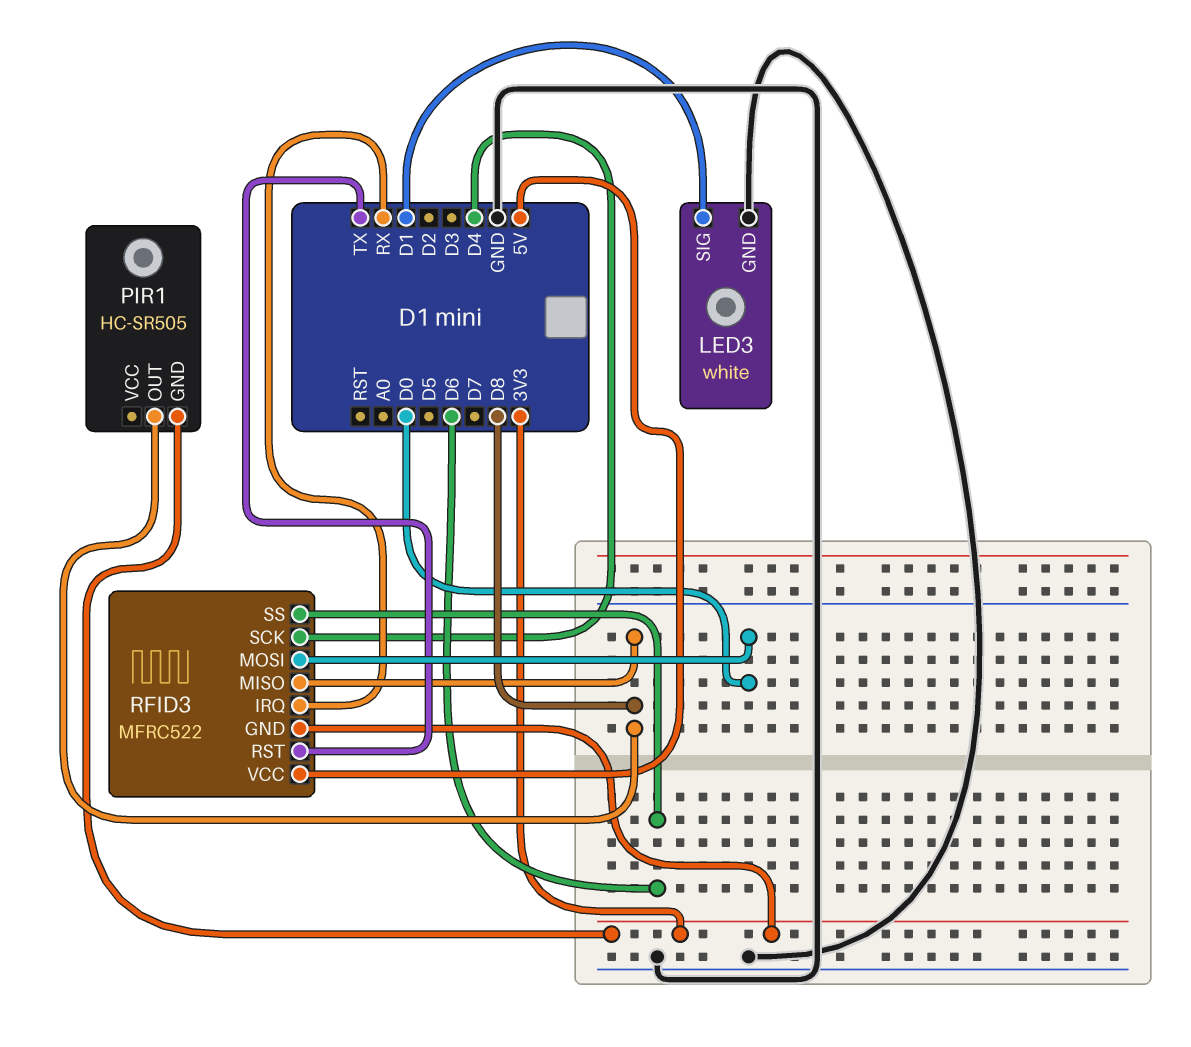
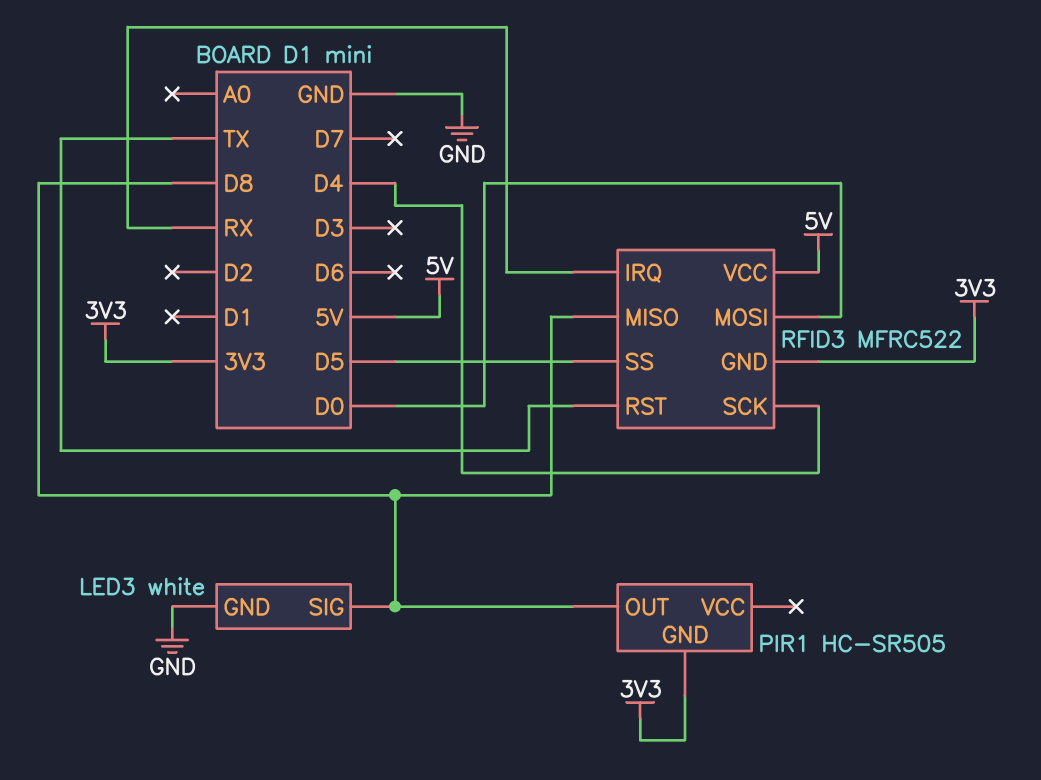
LED3 pin SIG: D1 -> D8
RFID3 pin SS: D6 -> D5

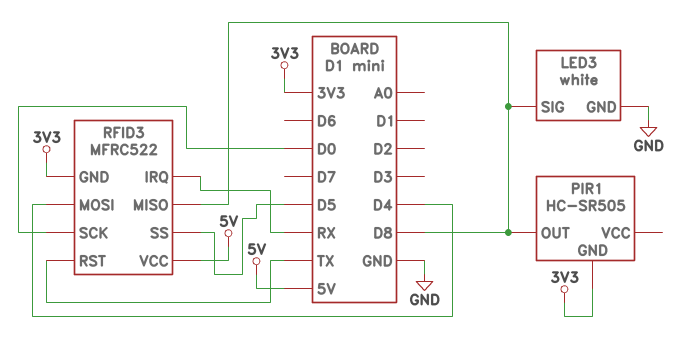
RFID3 pin MOSI: D0 -> D4
RFID3 pin SCK: D4 -> D0

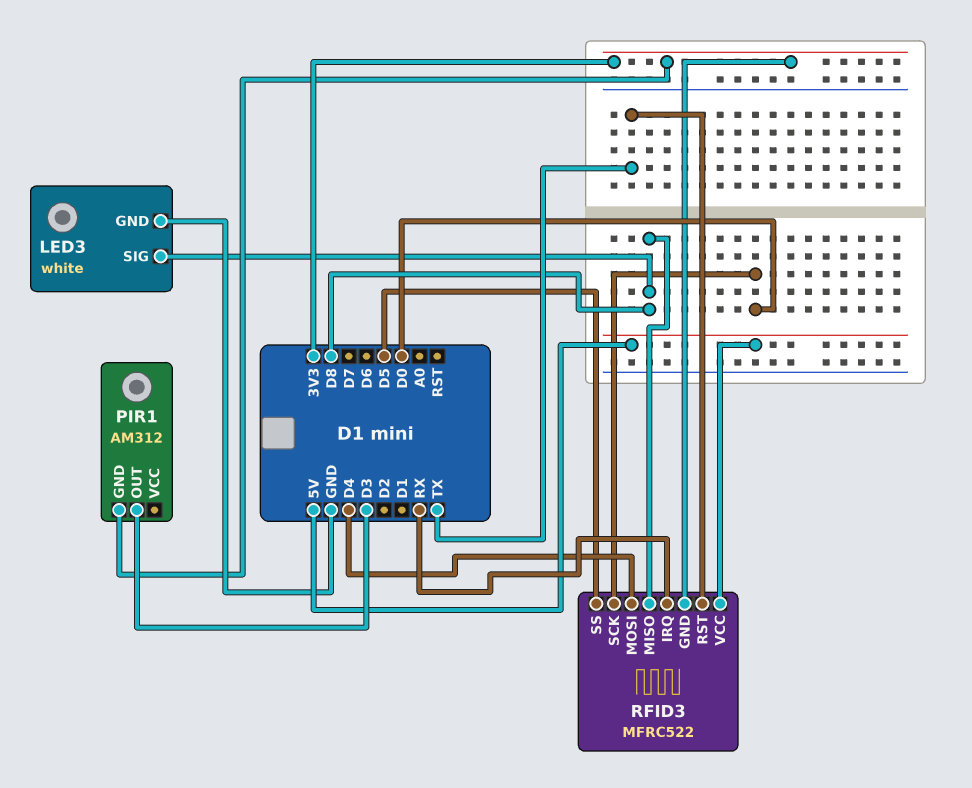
PIR1: HC-SR505 -> AM312
PIR1 pin OUT: D8 -> D3

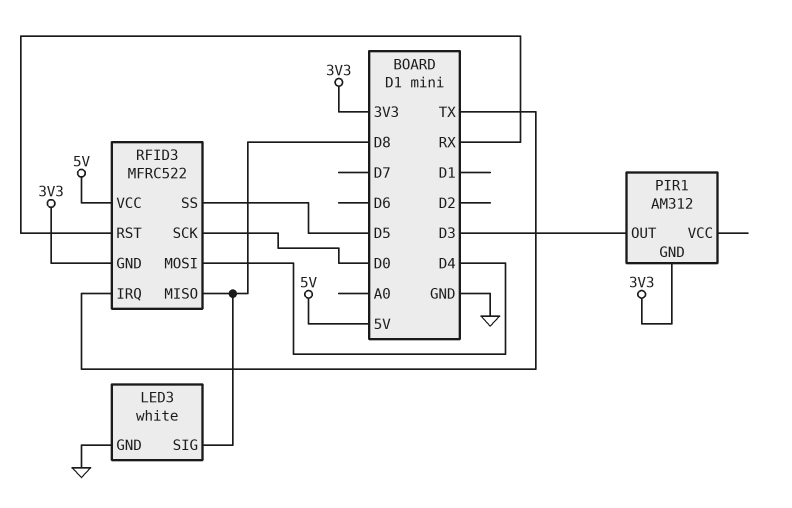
RFID3 pin IRQ: RX -> TX
RFID3 pin RST: TX -> RX

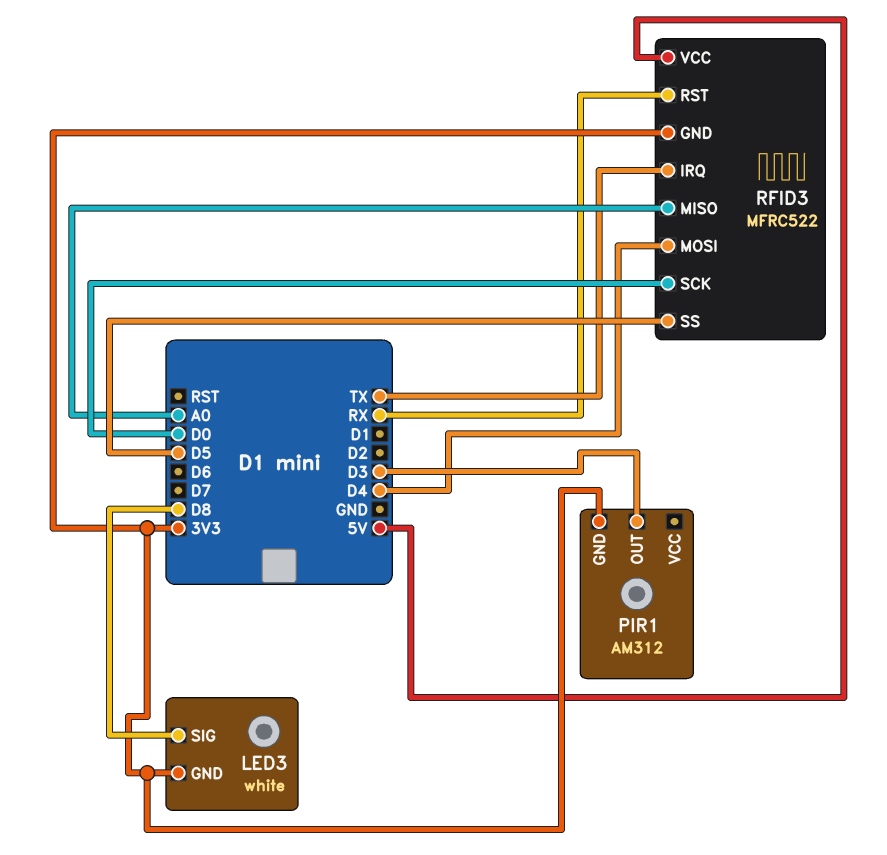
LED3 pin GND: GND -> 3V3
RFID3 pin MISO: D8 -> A0

